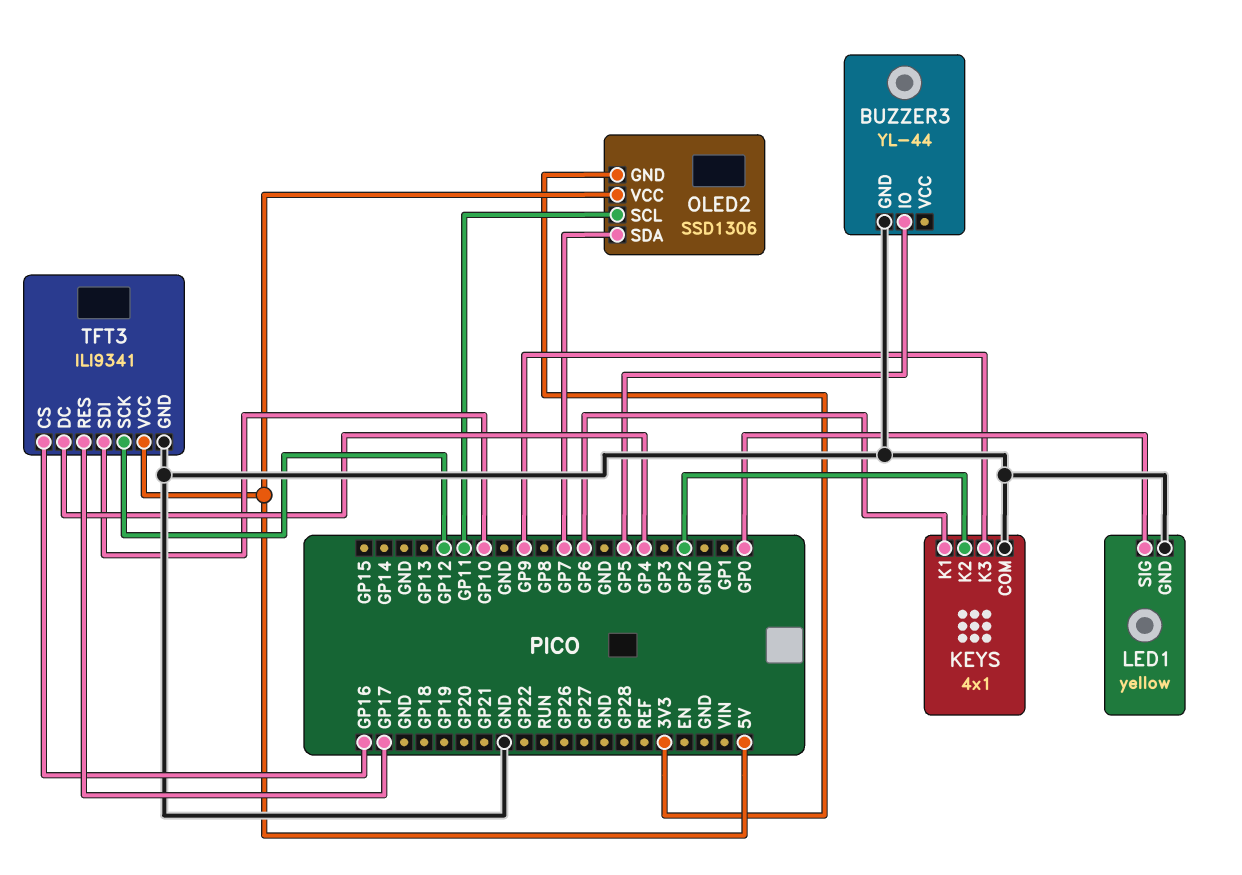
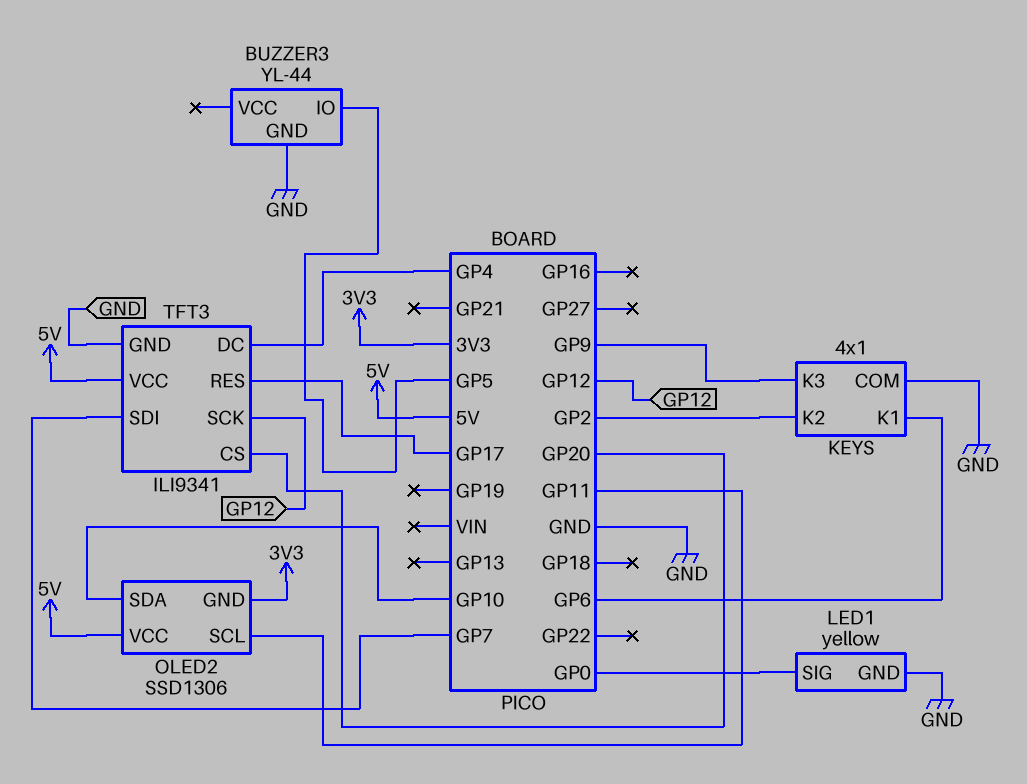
OLED2 pin SDA: GP7 -> GP10
TFT3 pin CS: GP16 -> GP20
TFT3 pin SDI: GP10 -> GP7

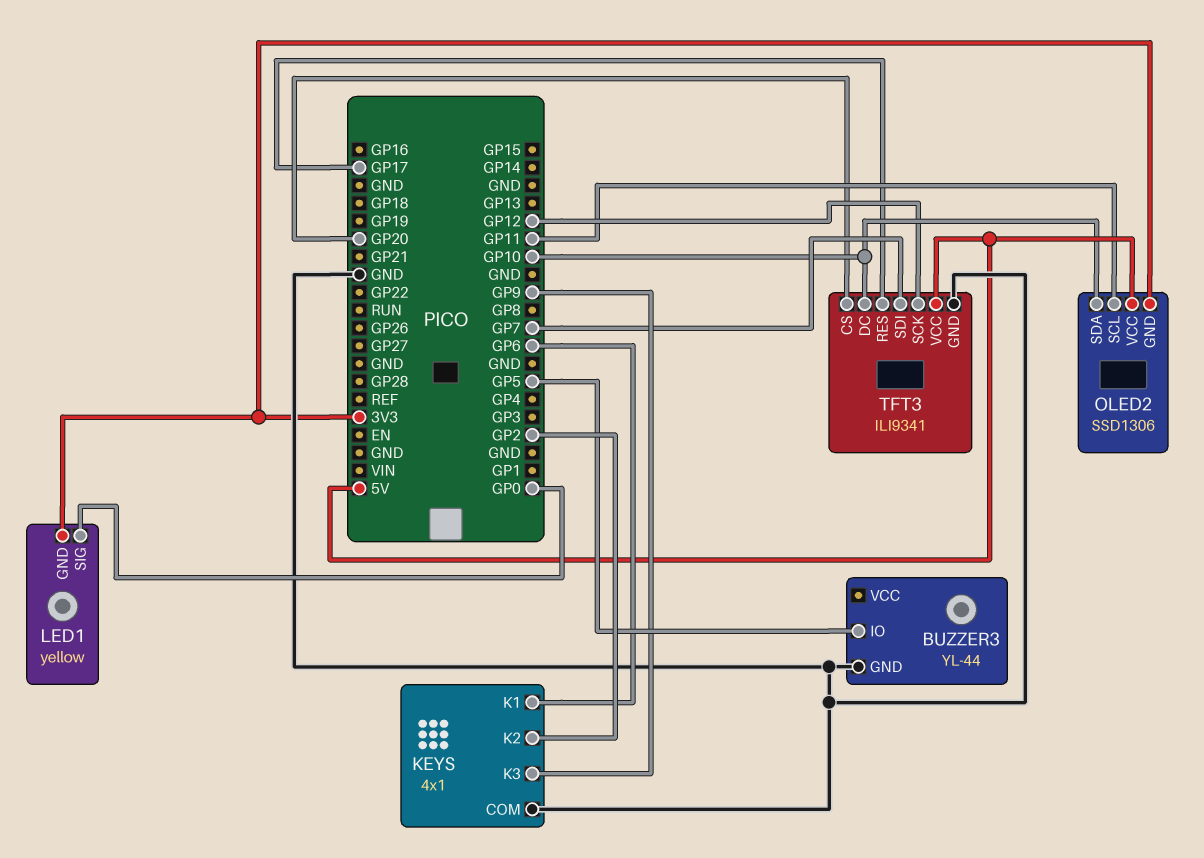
LED1 pin GND: GND -> 3V3
TFT3 pin DC: GP4 -> GP10

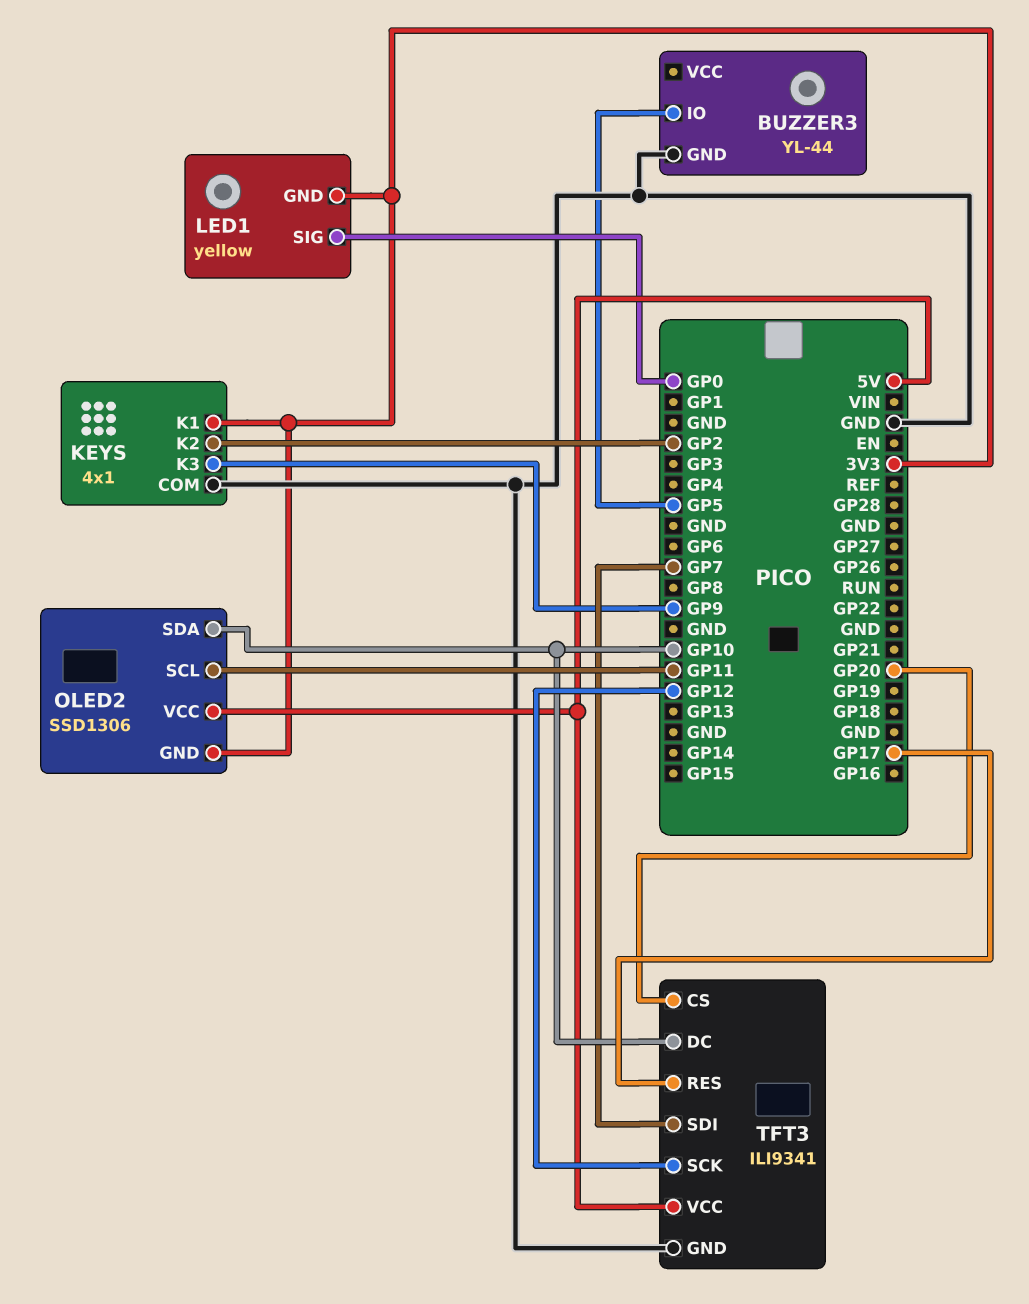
KEYS pin K1: GP6 -> 3V3

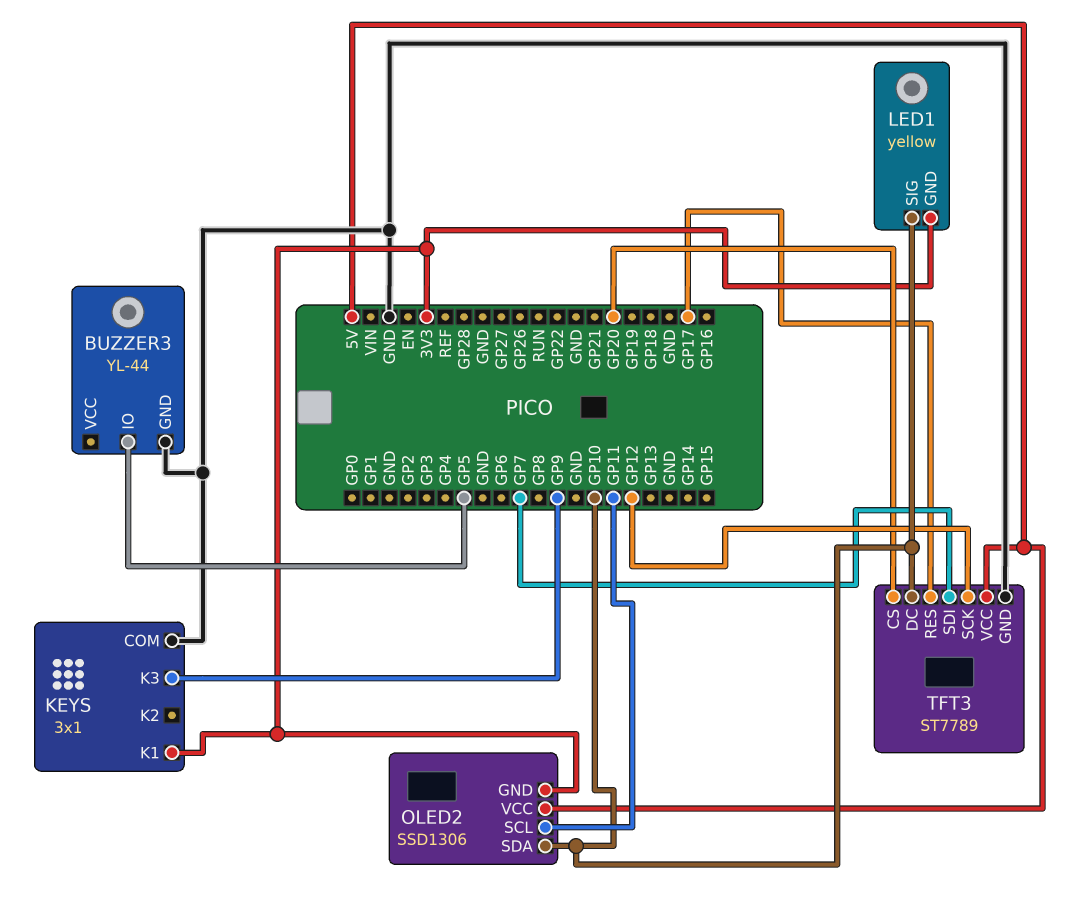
KEYS: 4x1 -> 3x1
KEYS pin K2: GP2 -> none
LED1 pin SIG: GP0 -> GP10
TFT3: ILI9341 -> ST7789

